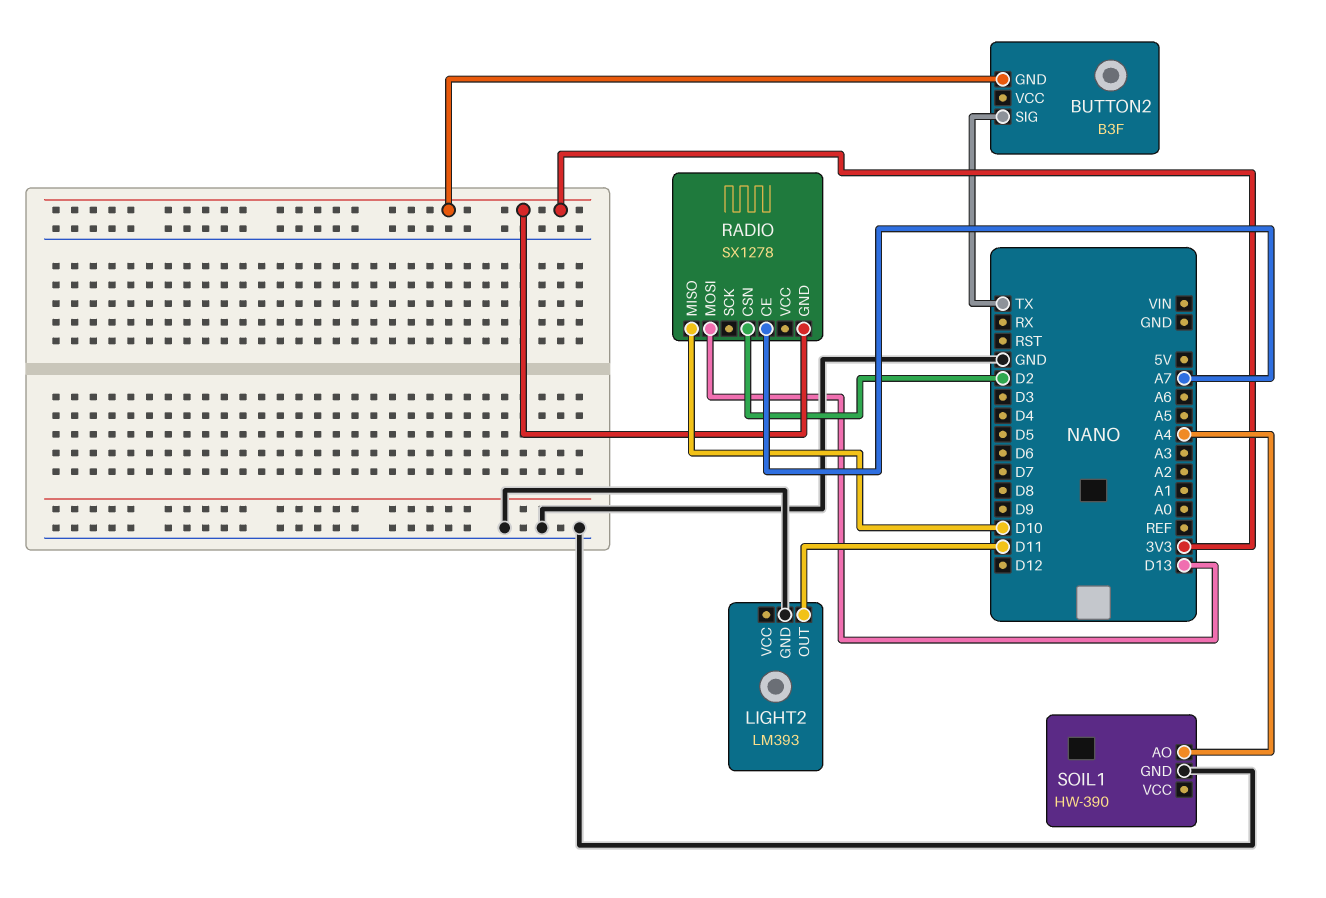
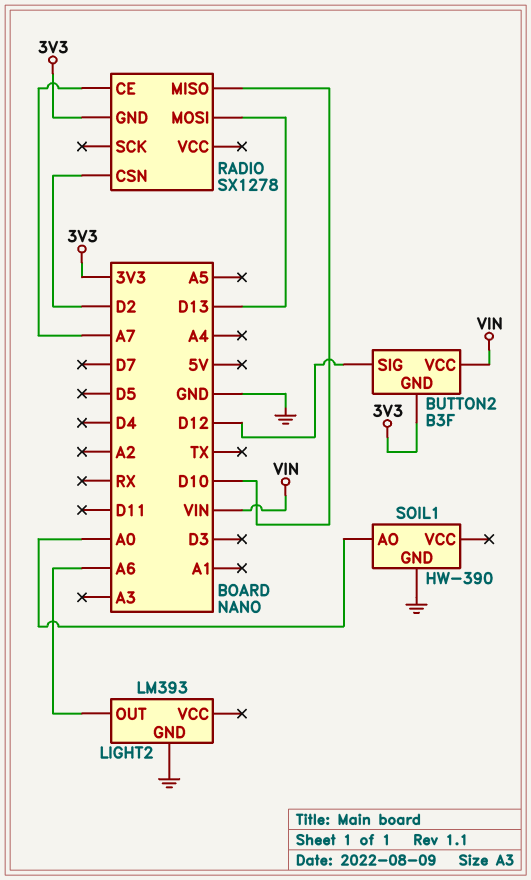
BUTTON2 pin SIG: TX -> D12
BUTTON2 pin VCC: none -> VIN
LIGHT2 pin OUT: D11 -> A6
SOIL1 pin AO: A4 -> A0

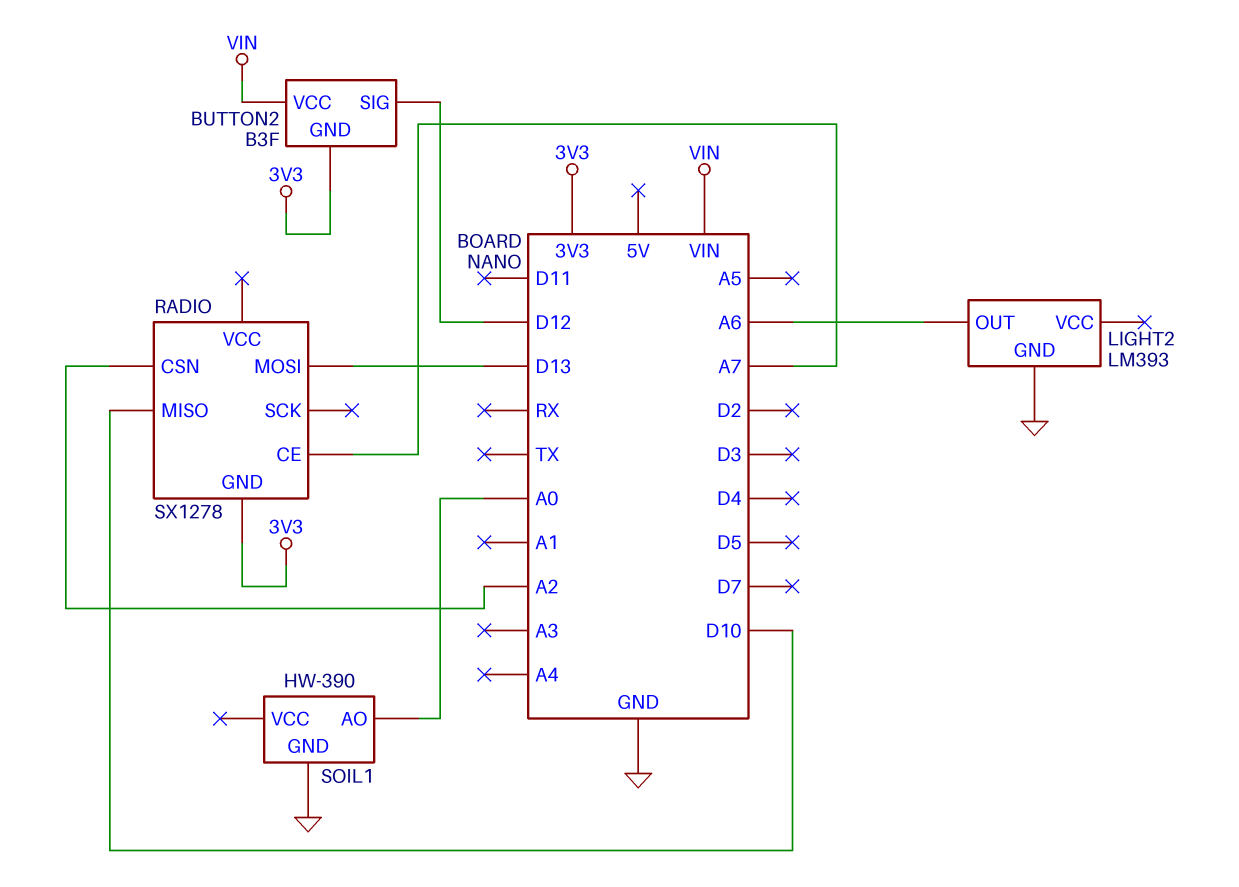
RADIO pin CSN: D2 -> A2

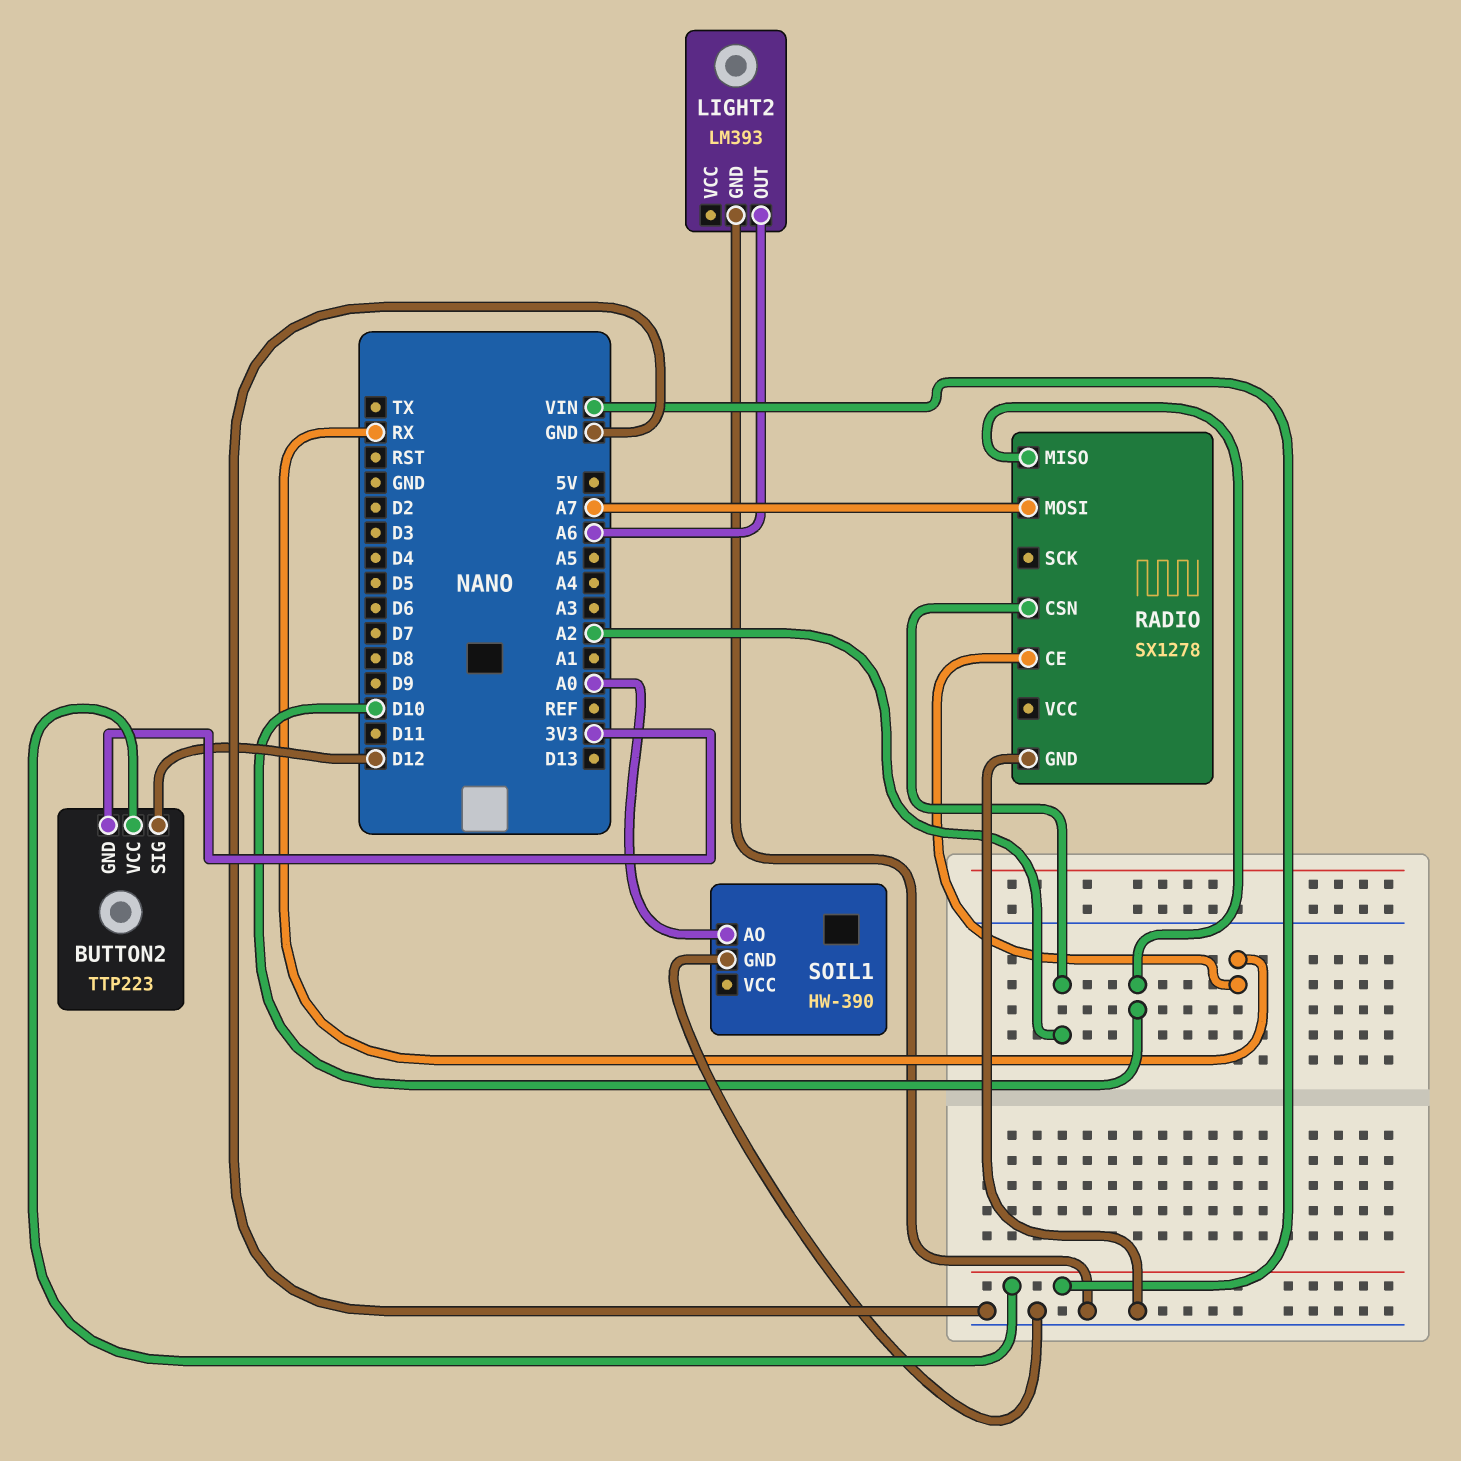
BUTTON2: B3F -> TTP223
RADIO pin CE: A7 -> RX
RADIO pin GND: 3V3 -> GND
RADIO pin MOSI: D13 -> A7

